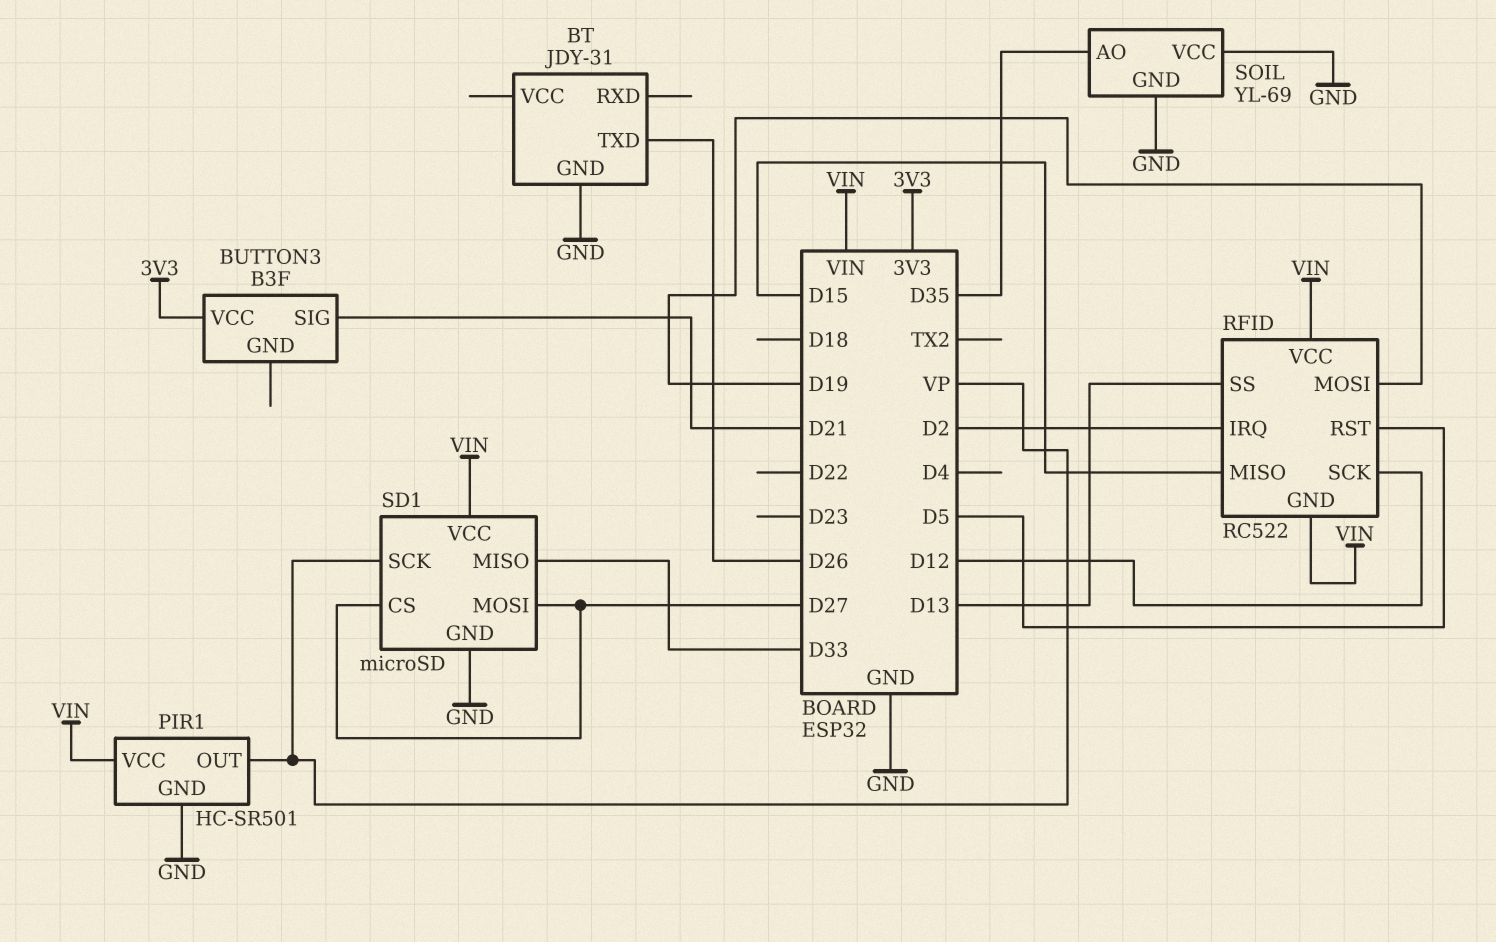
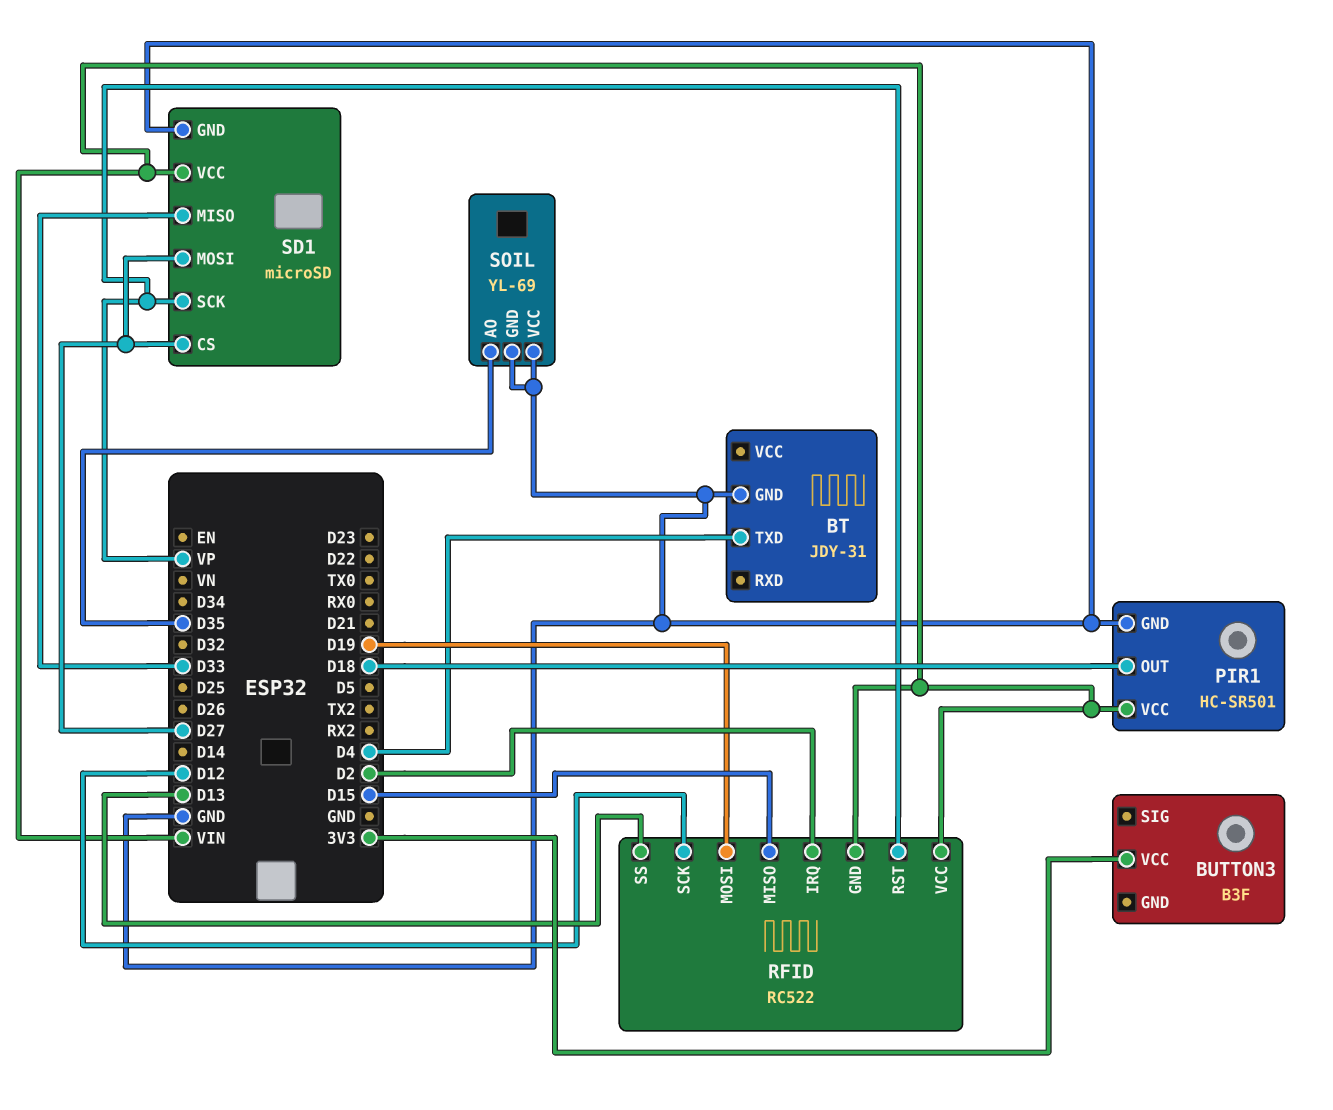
BT pin TXD: D26 -> D4
BUTTON3 pin SIG: D21 -> none
PIR1 pin OUT: VP -> D18
RFID pin RST: D5 -> VP

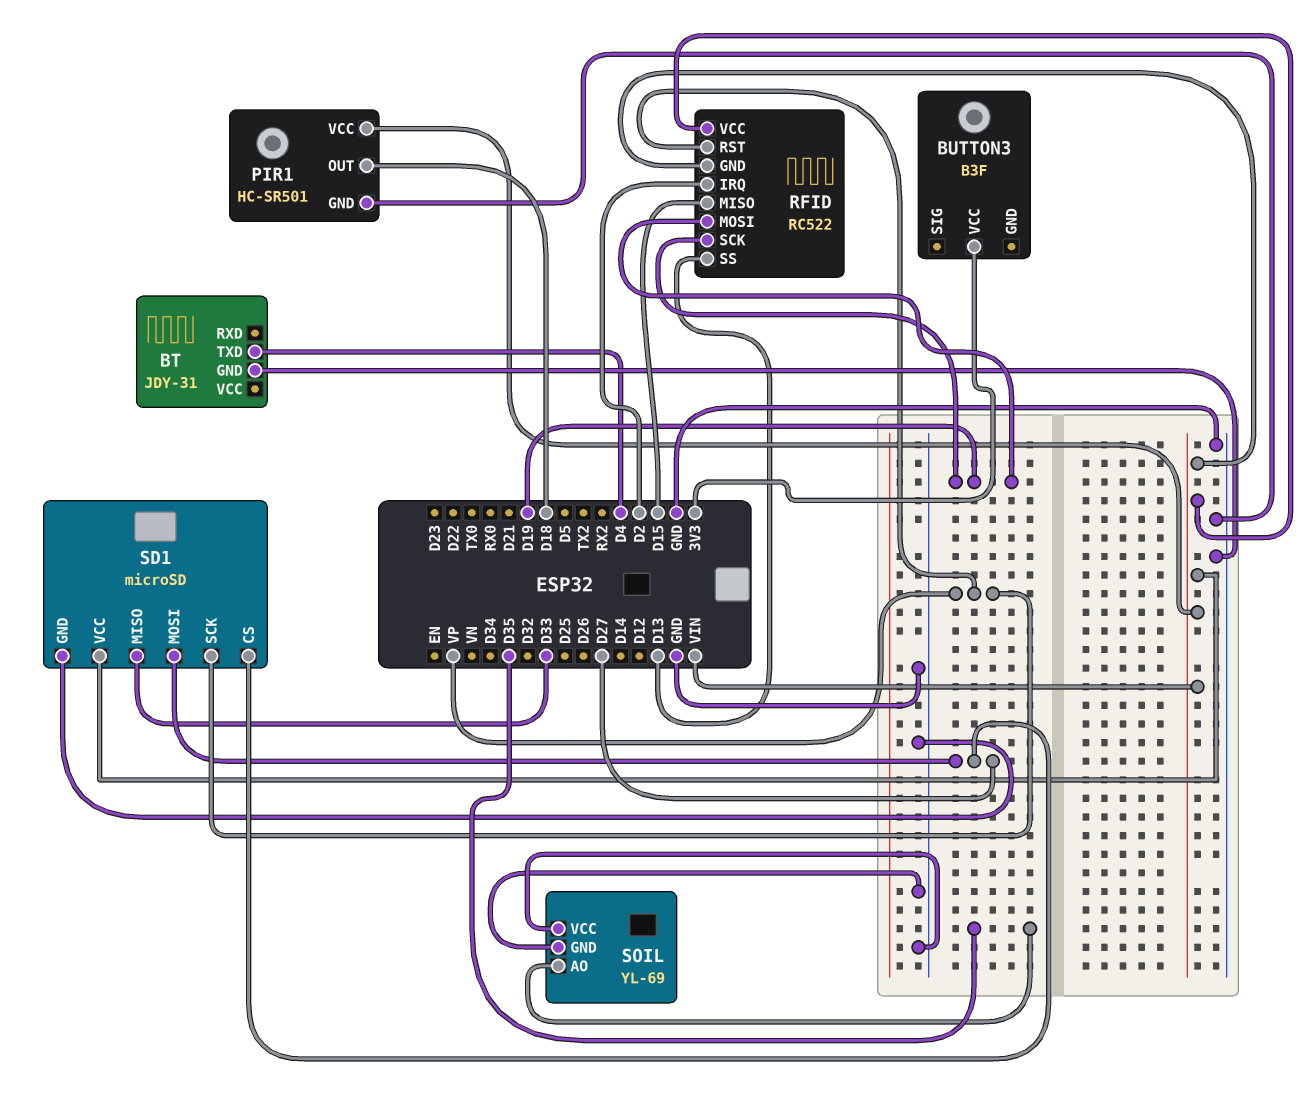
RFID pin SCK: D12 -> D19

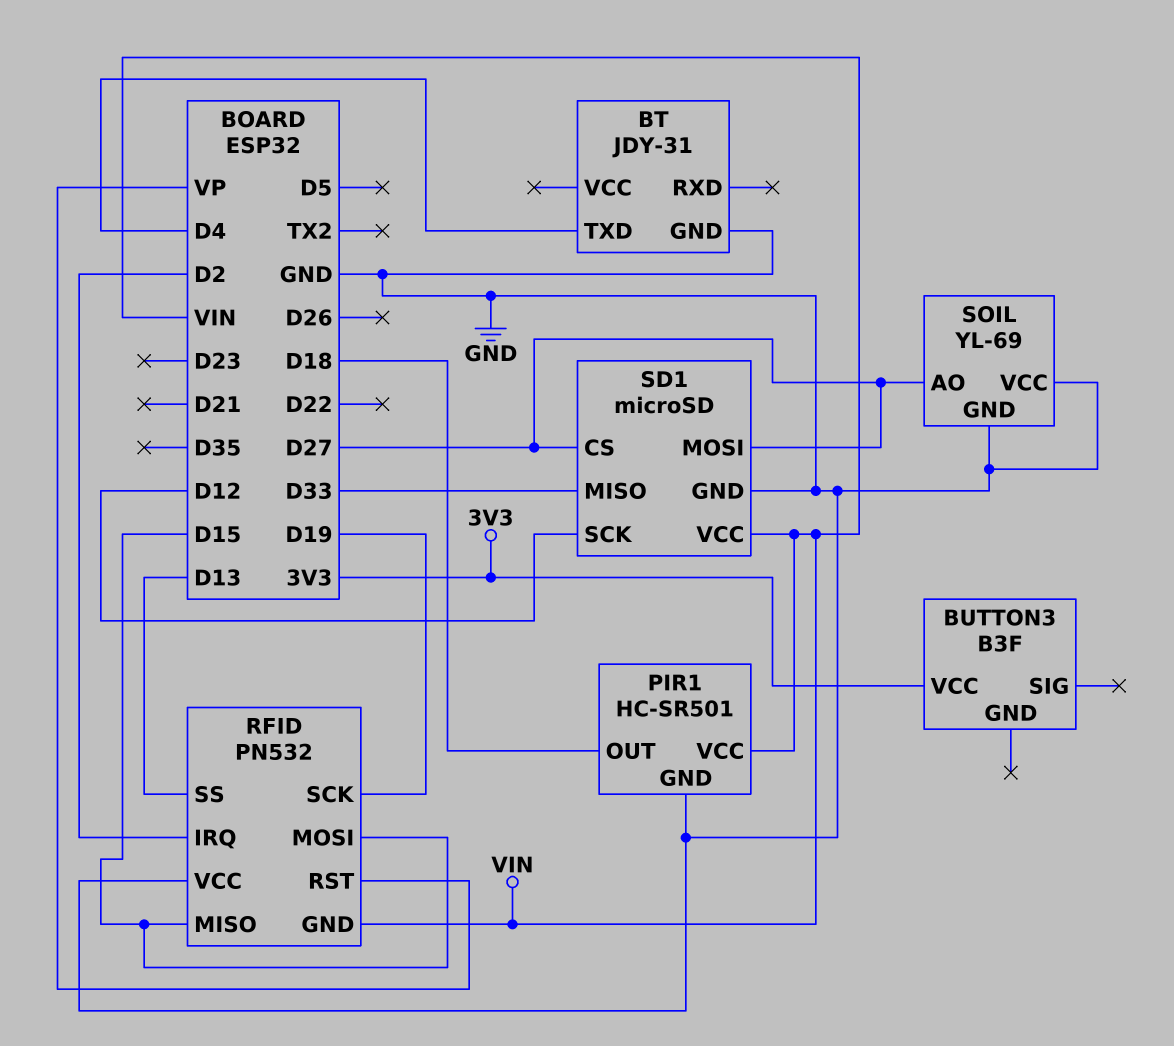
RFID: RC522 -> PN532
RFID pin MOSI: D19 -> D15
RFID pin VCC: VIN -> GND
SD1 pin SCK: VP -> D12
SOIL pin AO: D35 -> D27

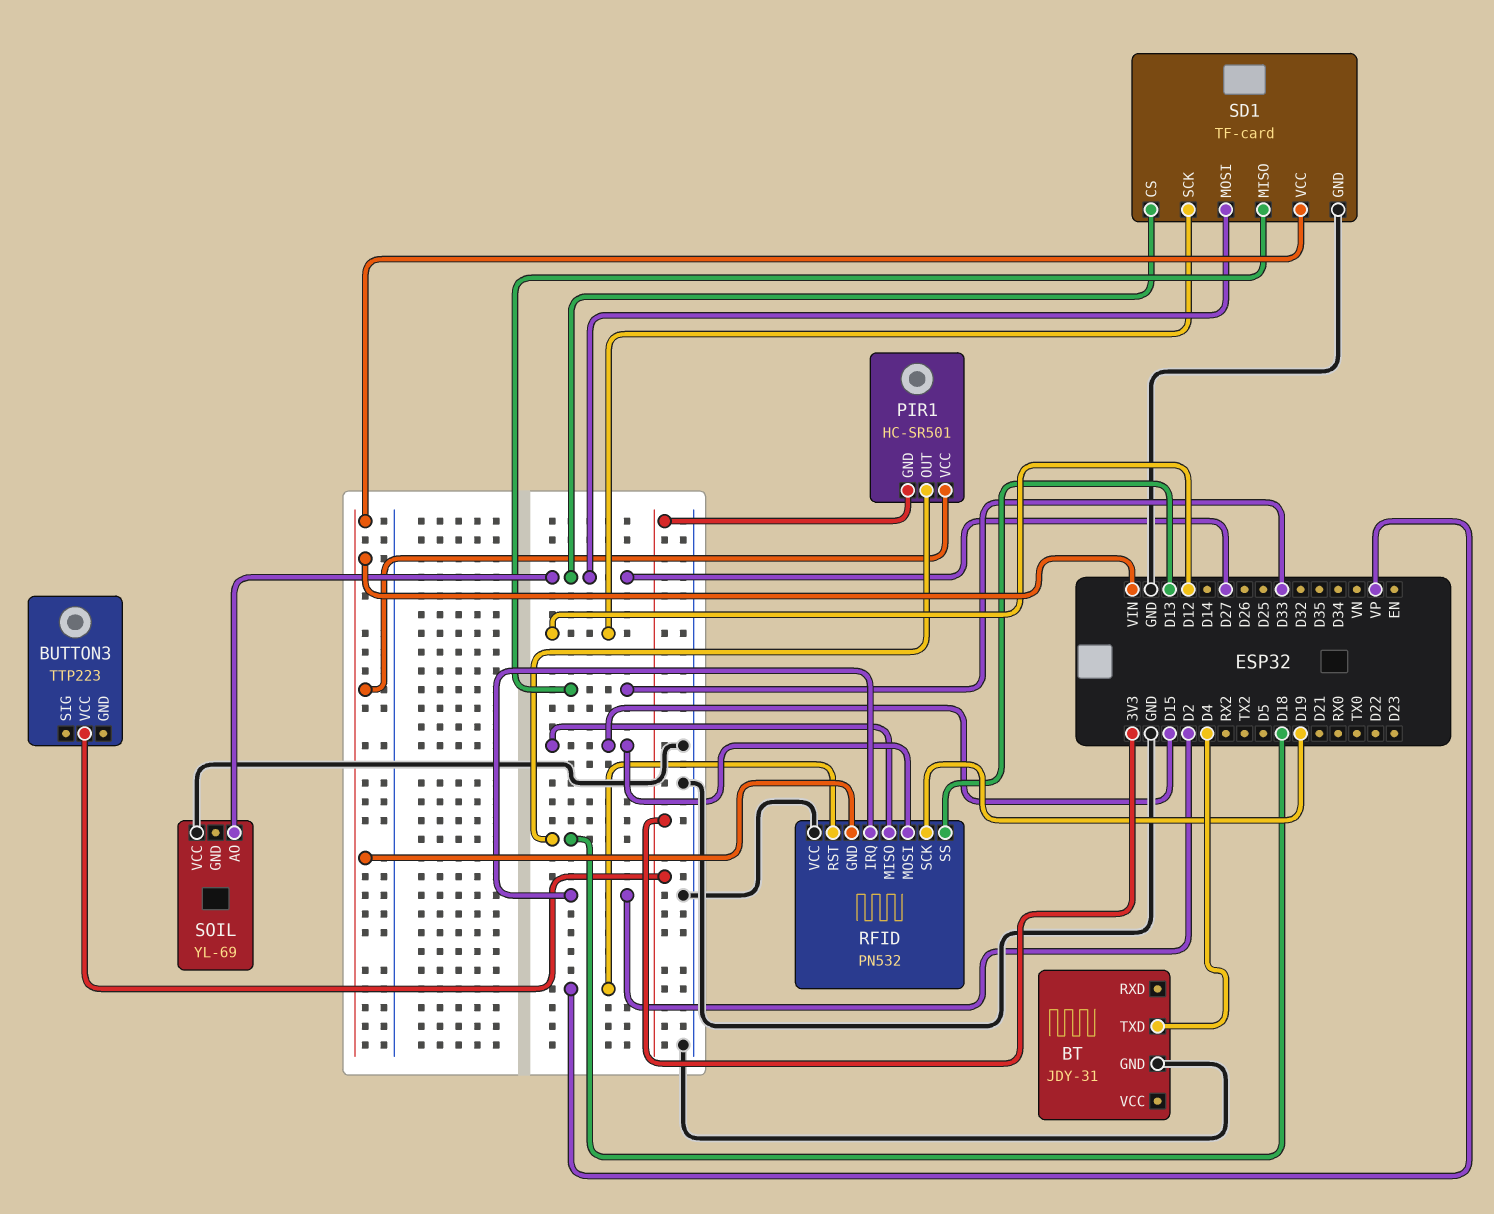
BUTTON3: B3F -> TTP223
PIR1 pin GND: GND -> 3V3
SD1: microSD -> TF-card
SOIL pin GND: GND -> none

